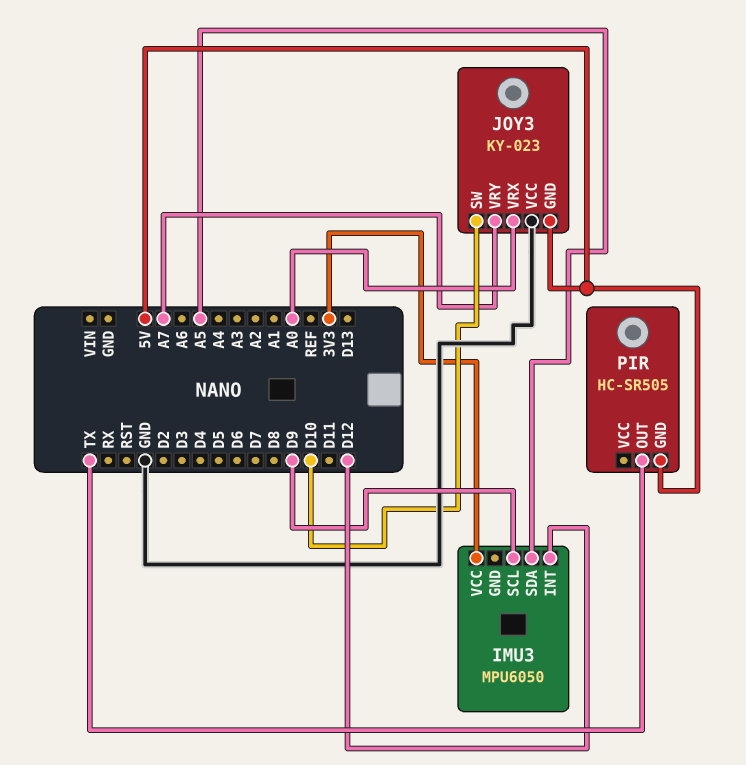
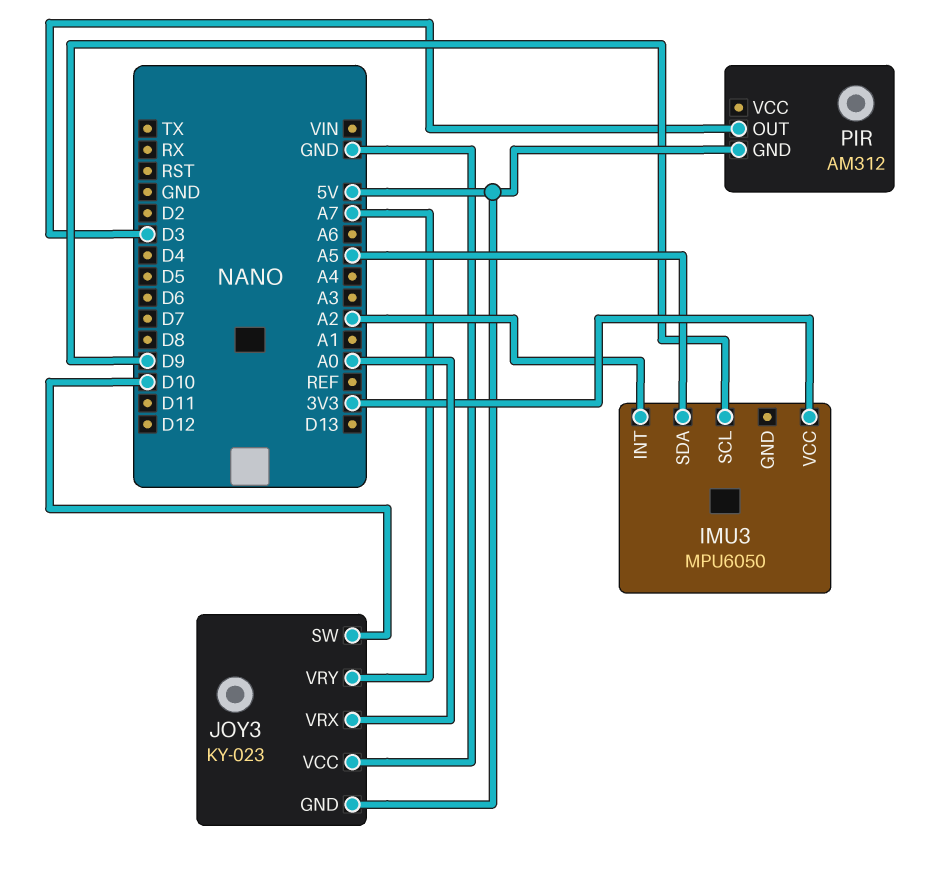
IMU3 pin INT: D12 -> A2
PIR: HC-SR505 -> AM312
PIR pin OUT: TX -> D3

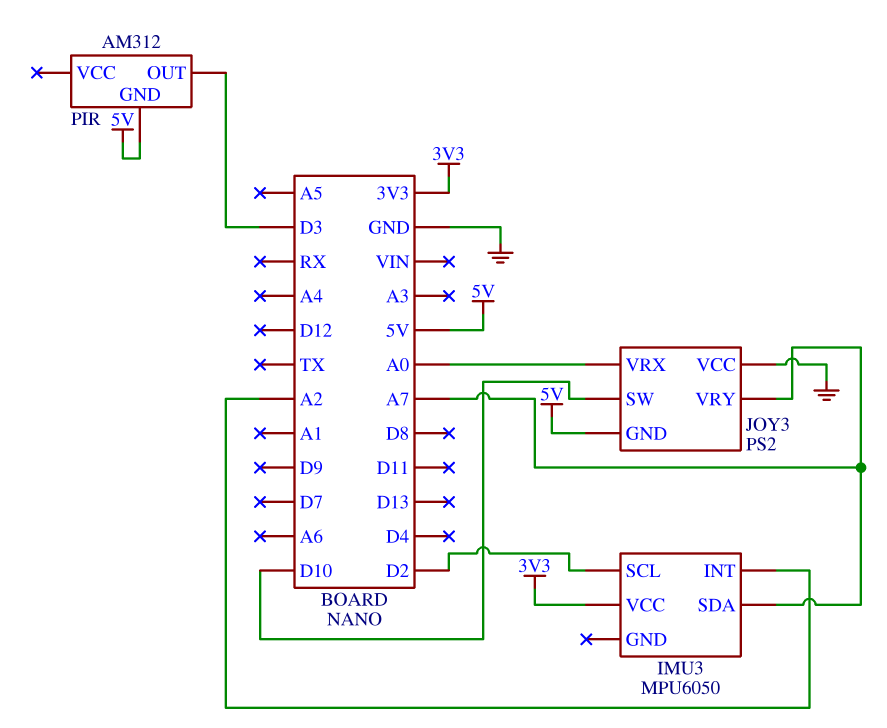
IMU3 pin SCL: D9 -> D2
IMU3 pin SDA: A5 -> A7
JOY3: KY-023 -> PS2

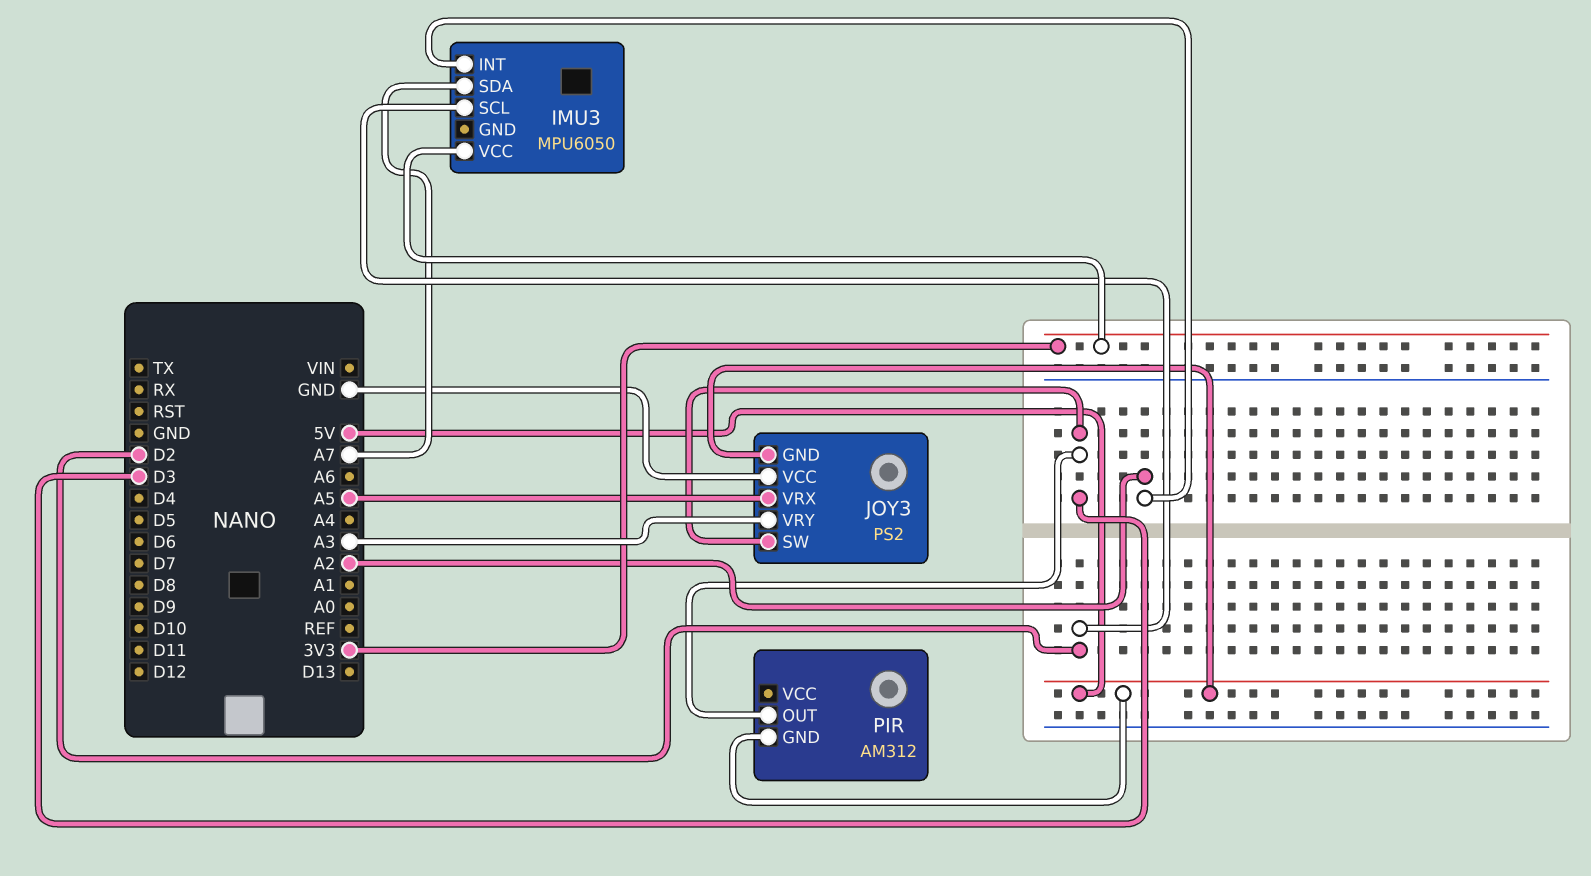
JOY3 pin SW: D10 -> D3
JOY3 pin VRX: A0 -> A5
JOY3 pin VRY: A7 -> A3

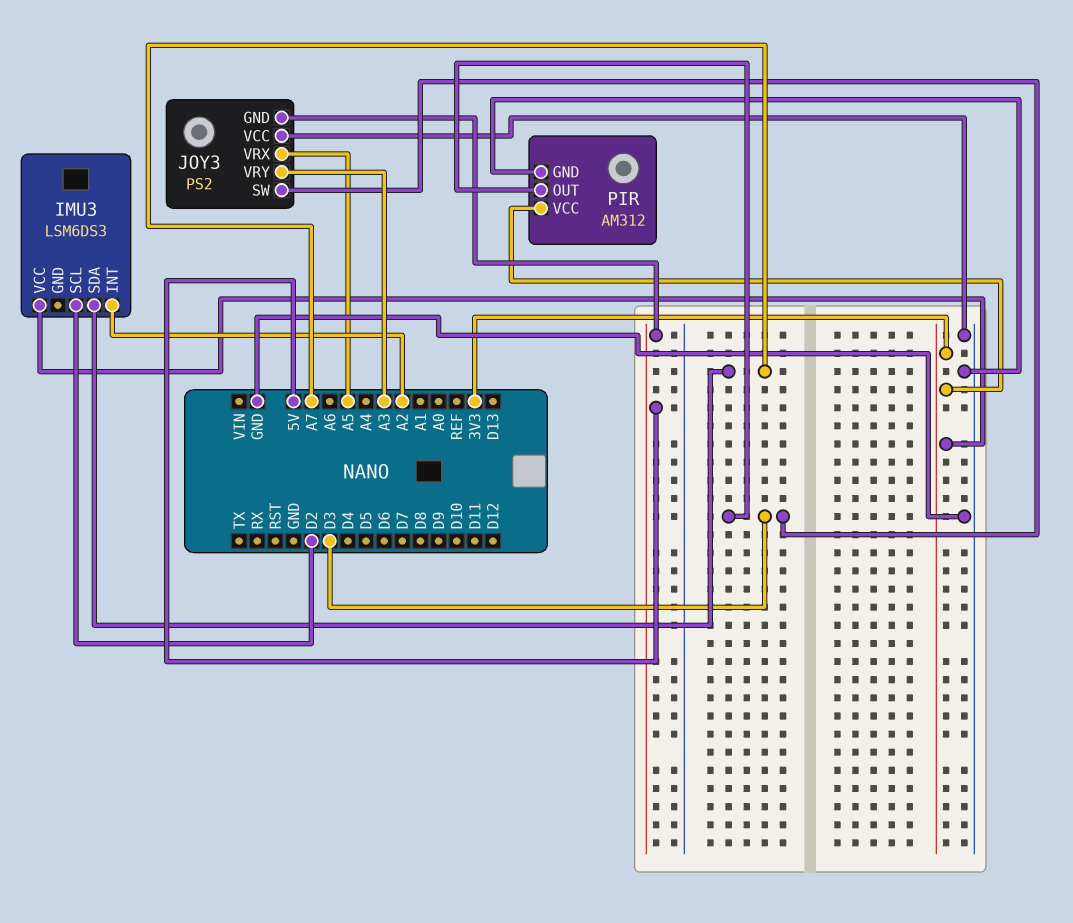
IMU3: MPU6050 -> LSM6DS3
PIR pin GND: 5V -> GND
PIR pin VCC: none -> 3V3

